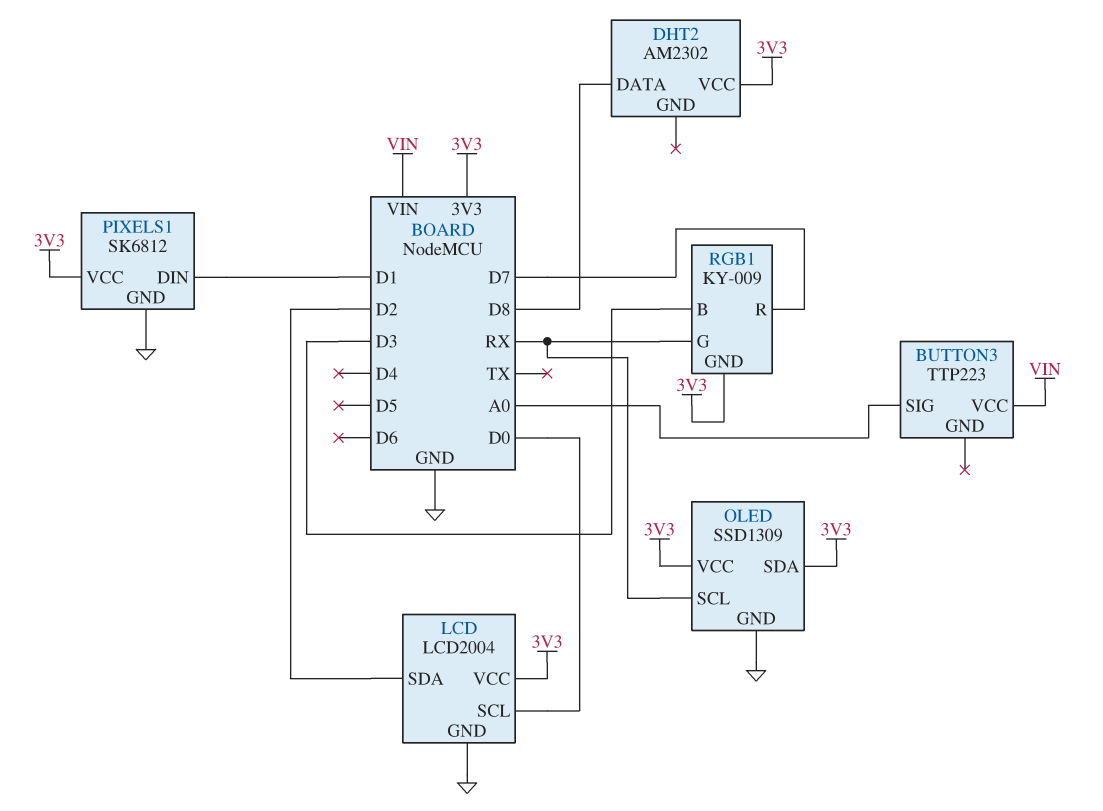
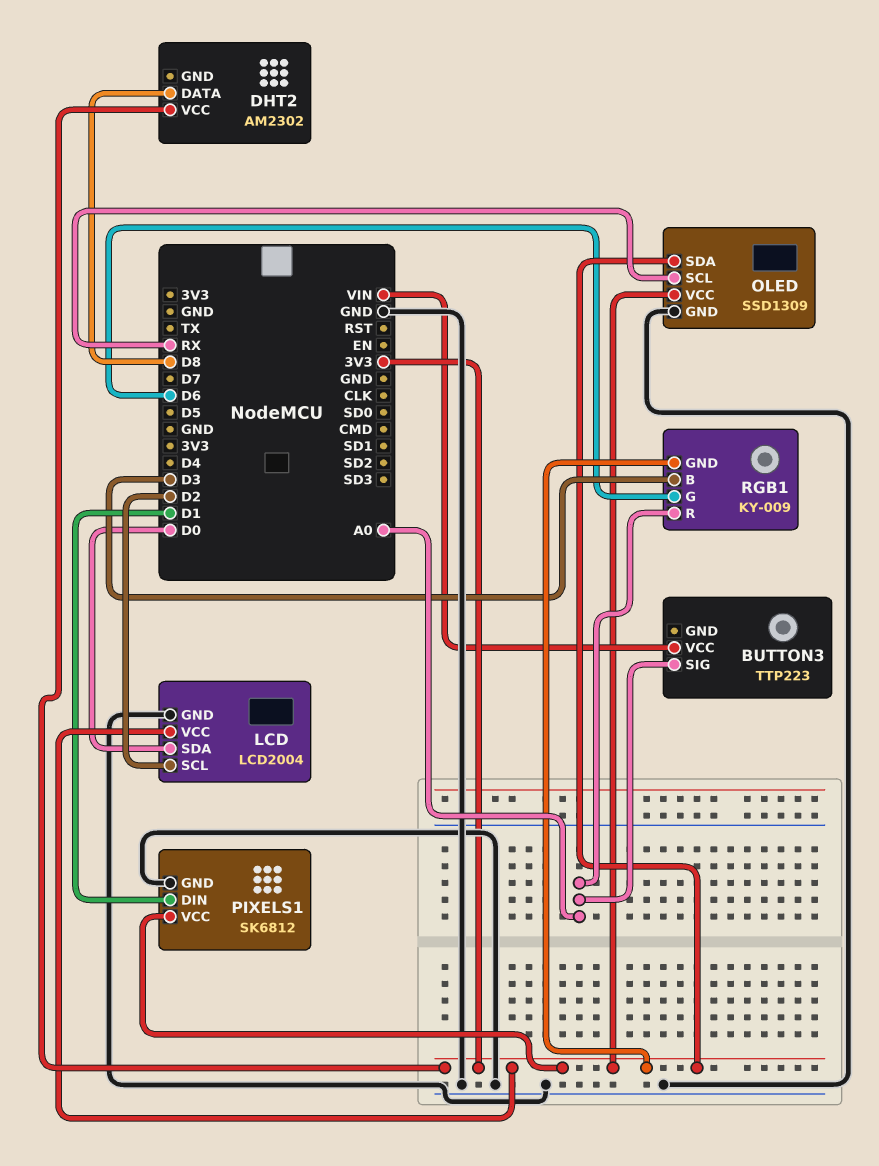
LCD pin SCL: D0 -> D2
LCD pin SDA: D2 -> D0
RGB1 pin G: RX -> D6
RGB1 pin R: D7 -> A0

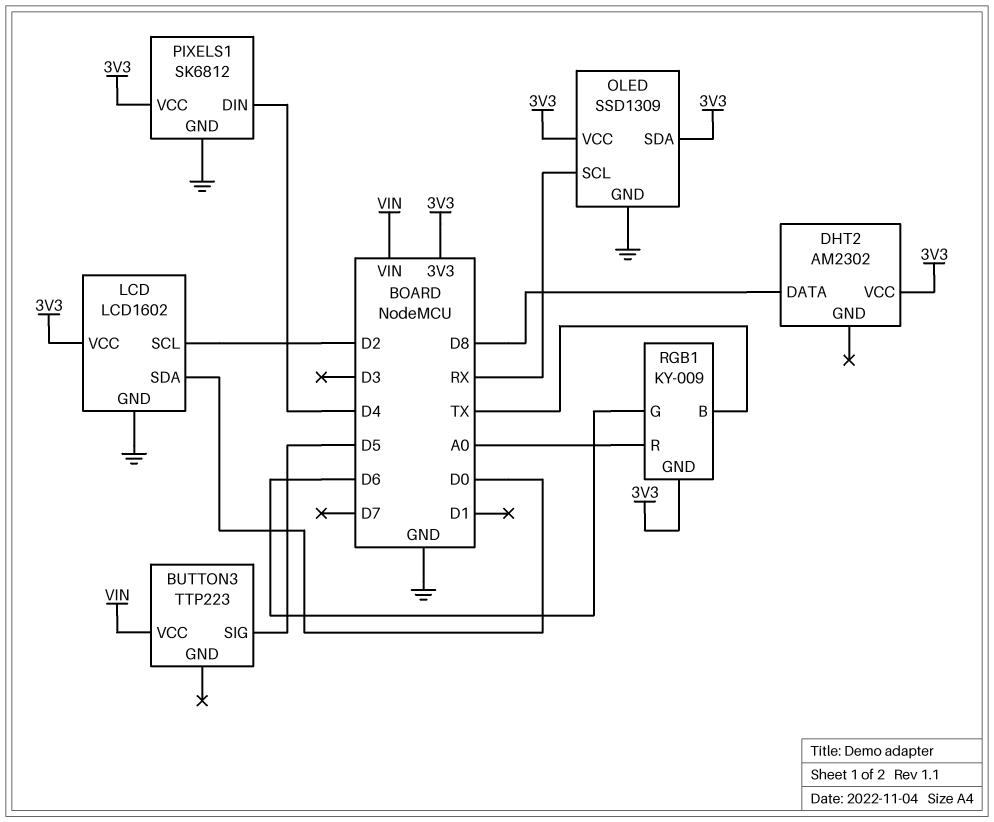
BUTTON3 pin SIG: A0 -> D5
LCD: LCD2004 -> LCD1602
PIXELS1 pin DIN: D1 -> D4
RGB1 pin B: D3 -> TX

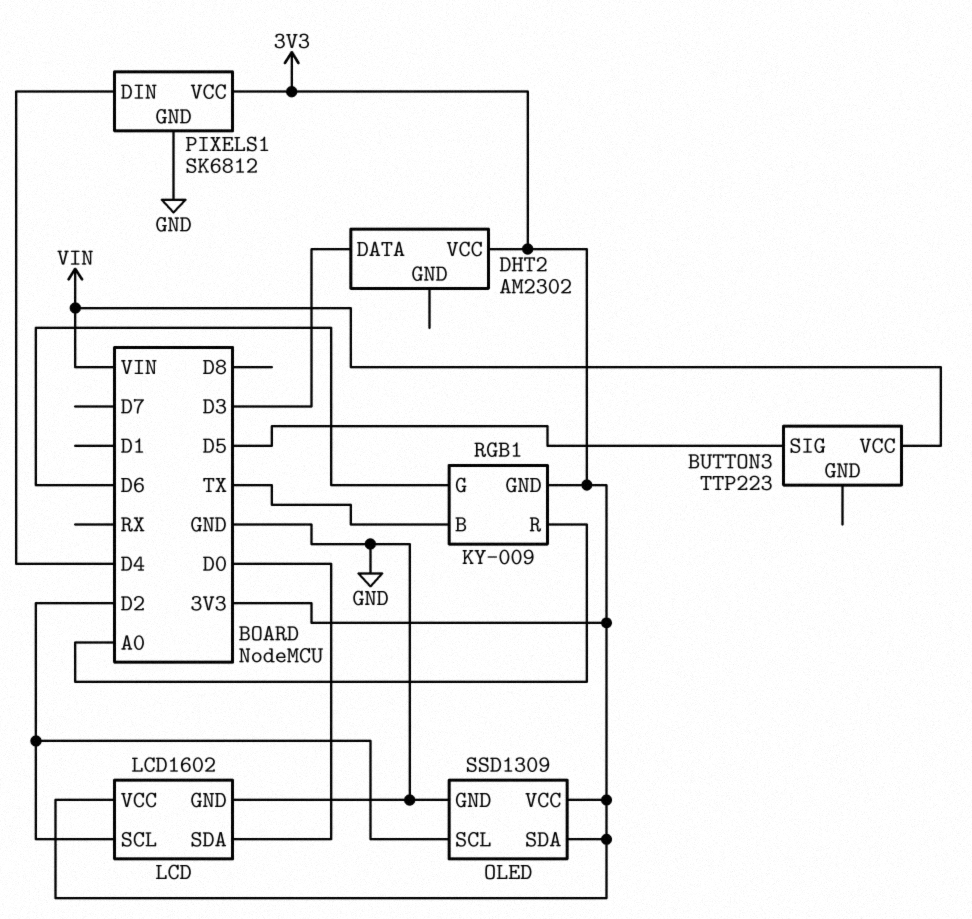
DHT2 pin DATA: D8 -> D3
OLED pin SCL: RX -> D2

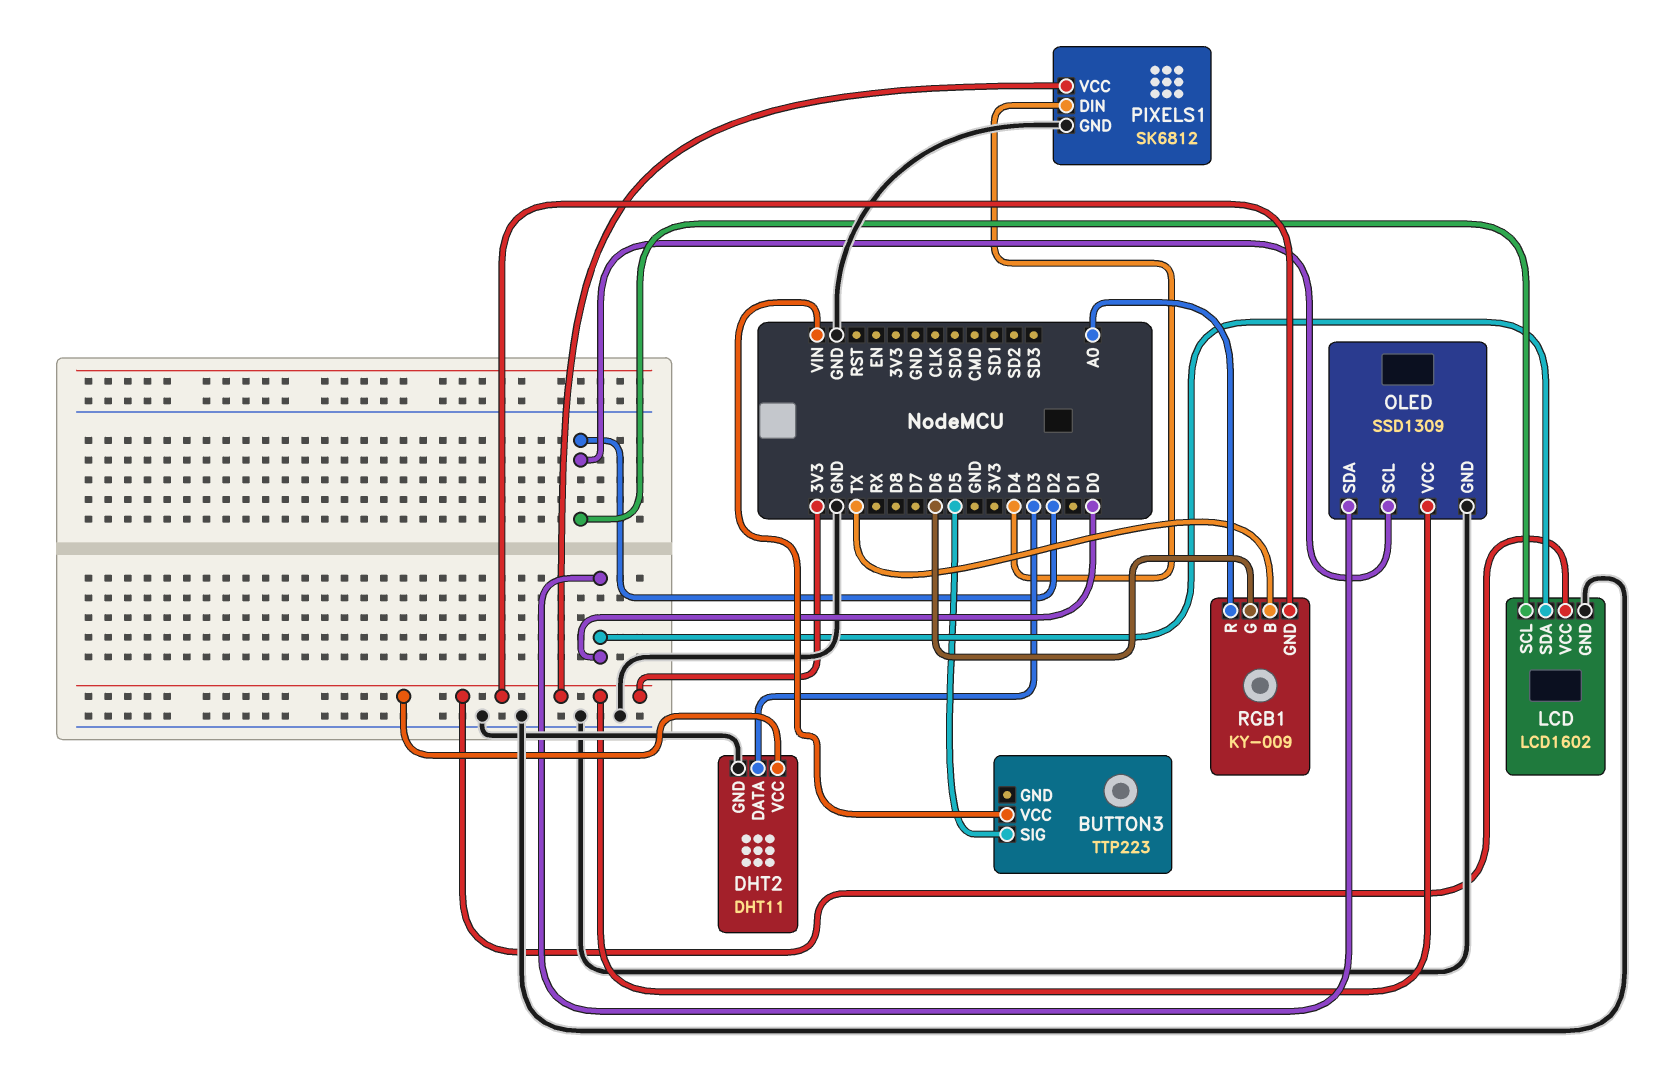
DHT2: AM2302 -> DHT11
DHT2 pin GND: none -> GND
OLED pin SDA: 3V3 -> D0

